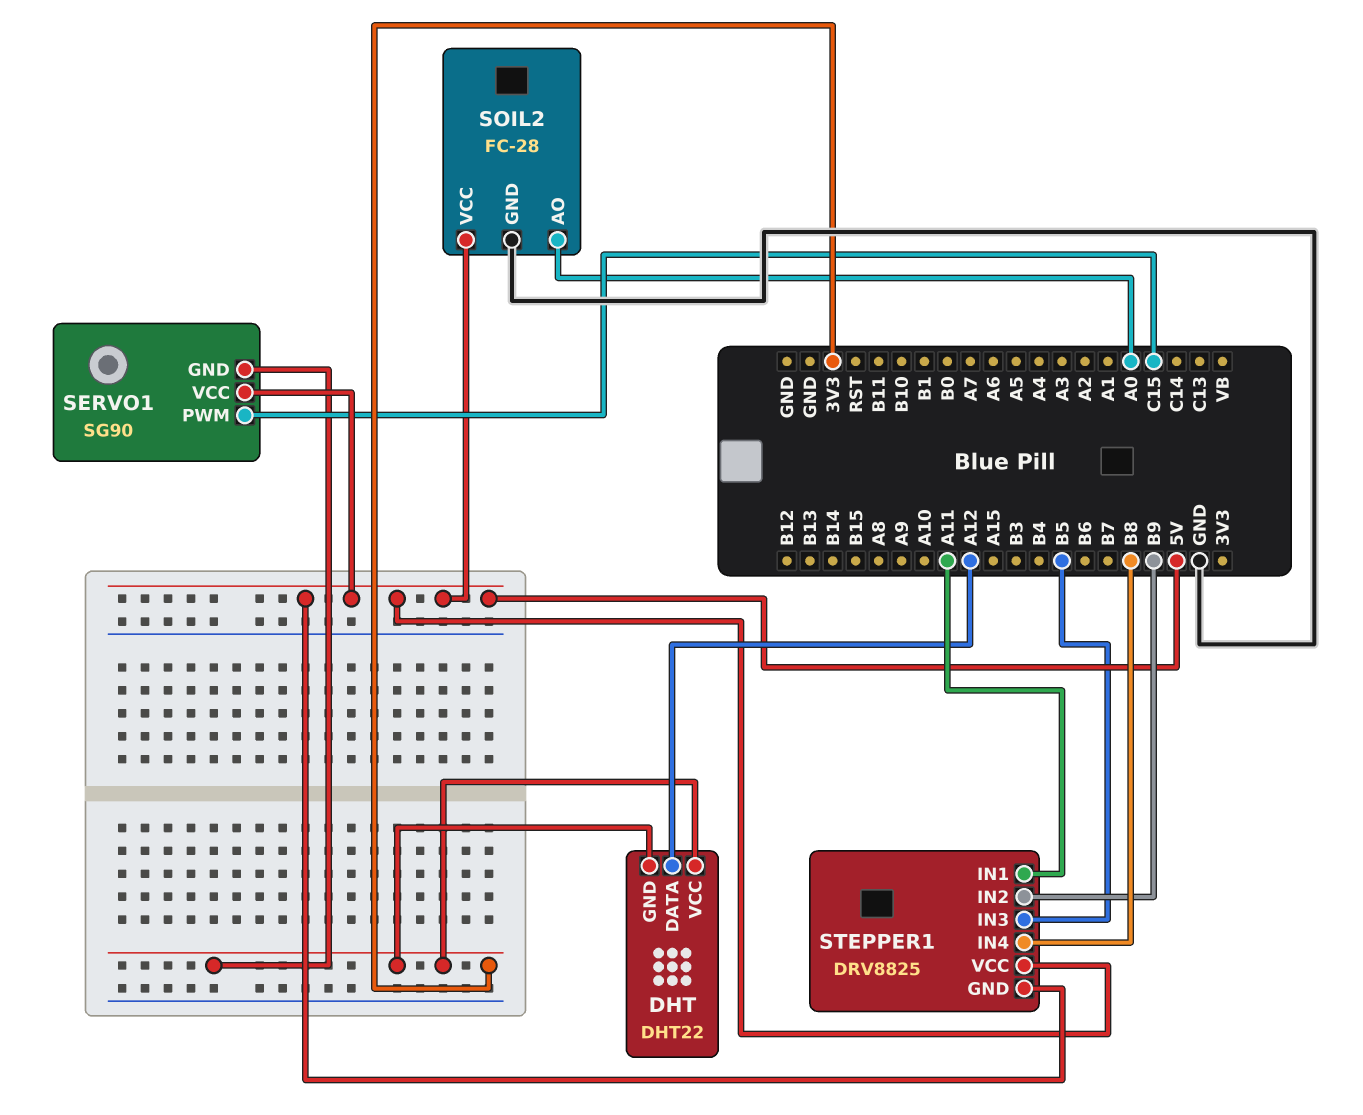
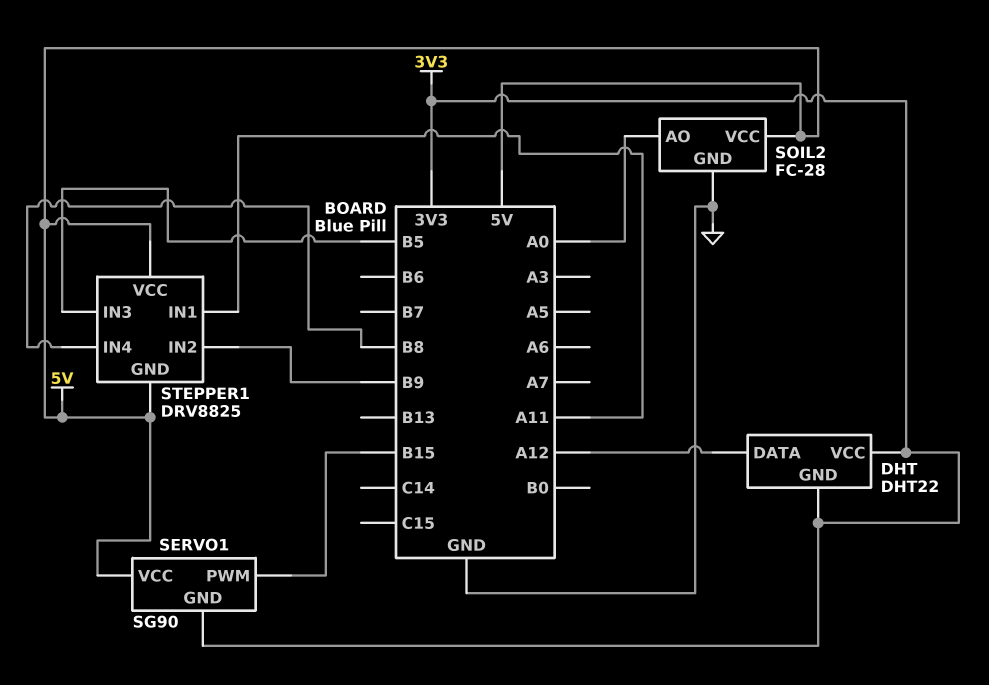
SERVO1 pin PWM: C15 -> B15

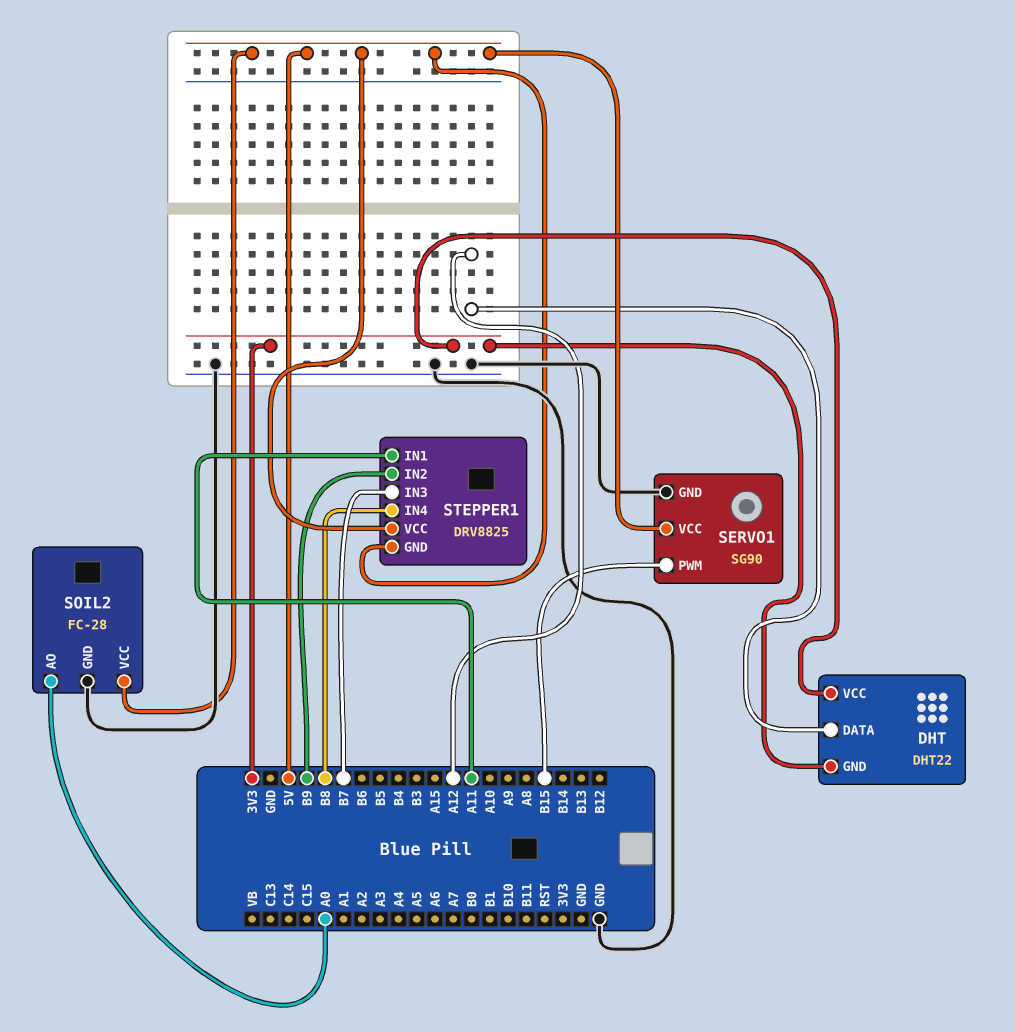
SERVO1 pin GND: 3V3 -> GND
STEPPER1 pin IN3: B5 -> B7

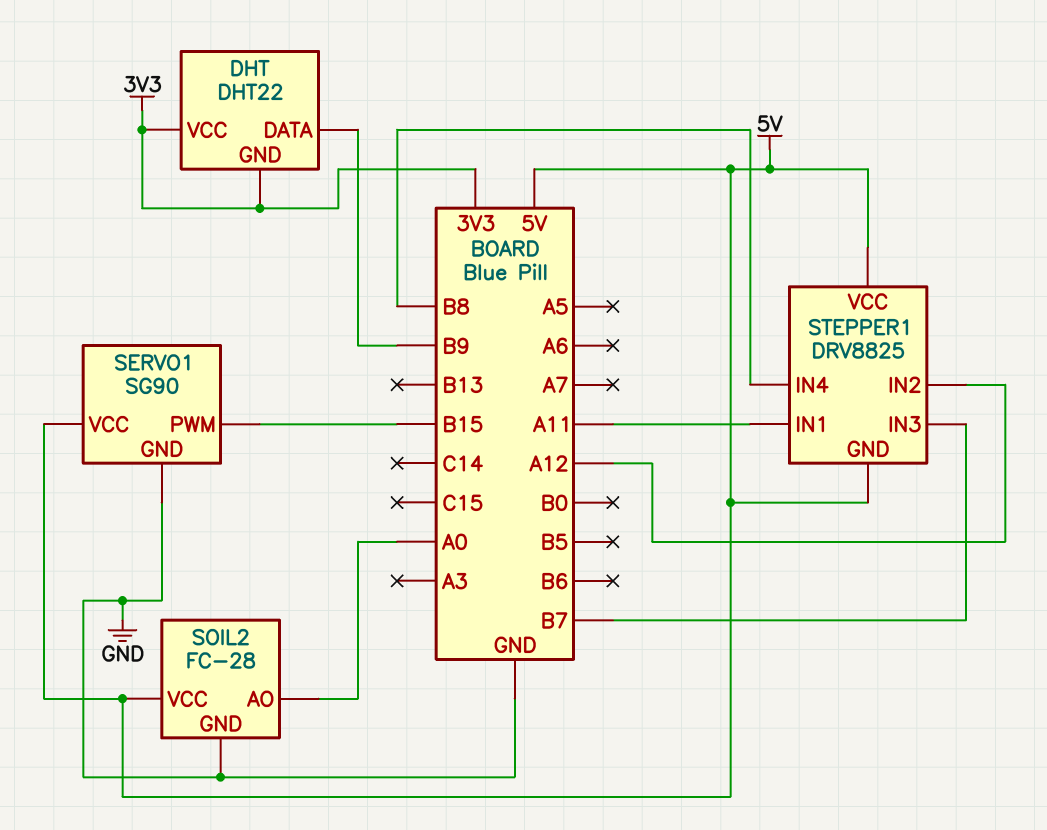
DHT pin DATA: A12 -> B9
STEPPER1 pin IN2: B9 -> A12

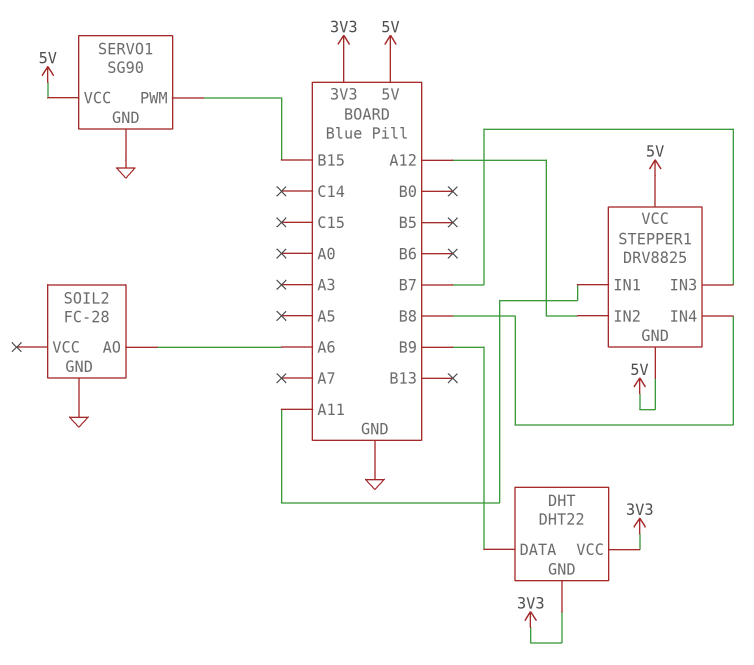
SOIL2 pin AO: A0 -> A6
SOIL2 pin VCC: 5V -> none

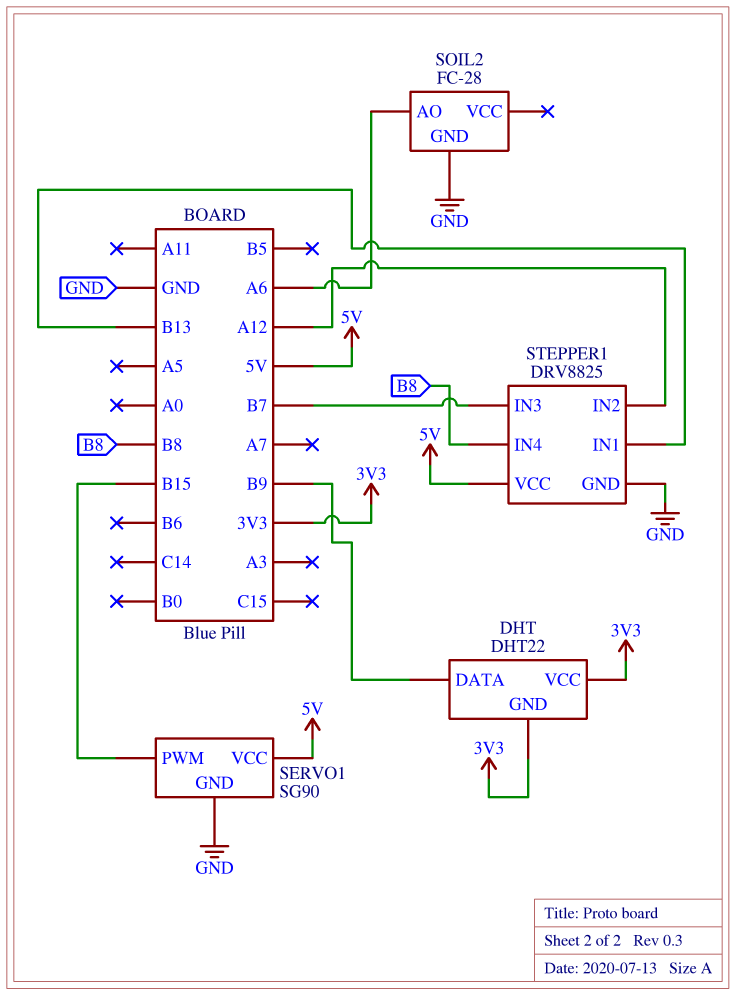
STEPPER1 pin GND: 5V -> GND
STEPPER1 pin IN1: A11 -> B13

